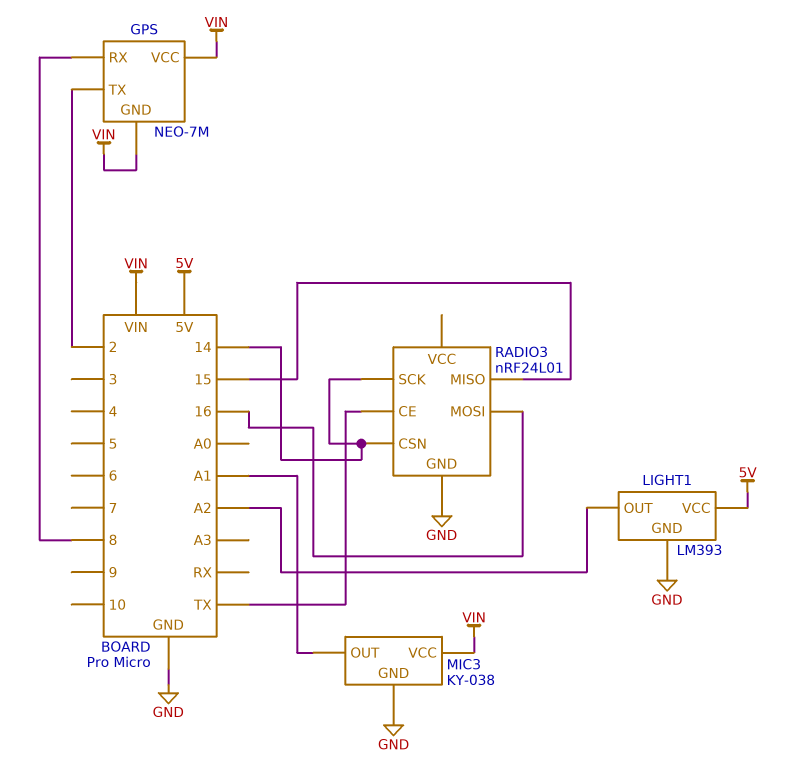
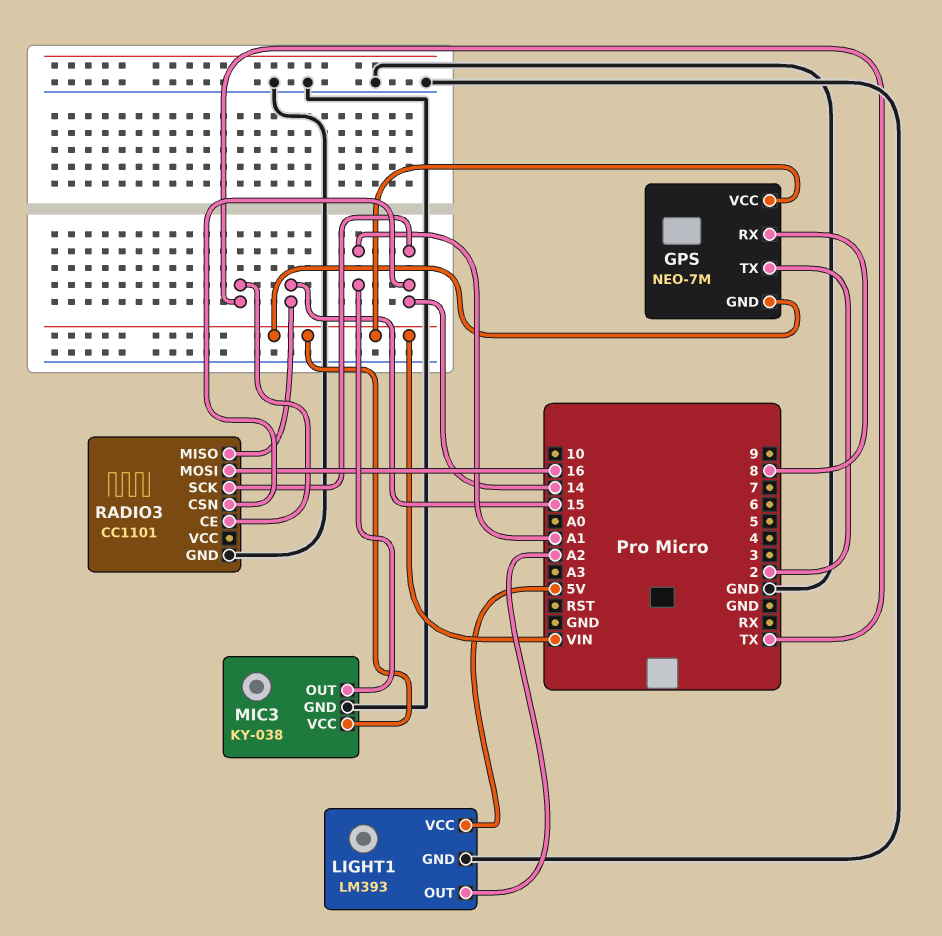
RADIO3: nRF24L01 -> CC1101

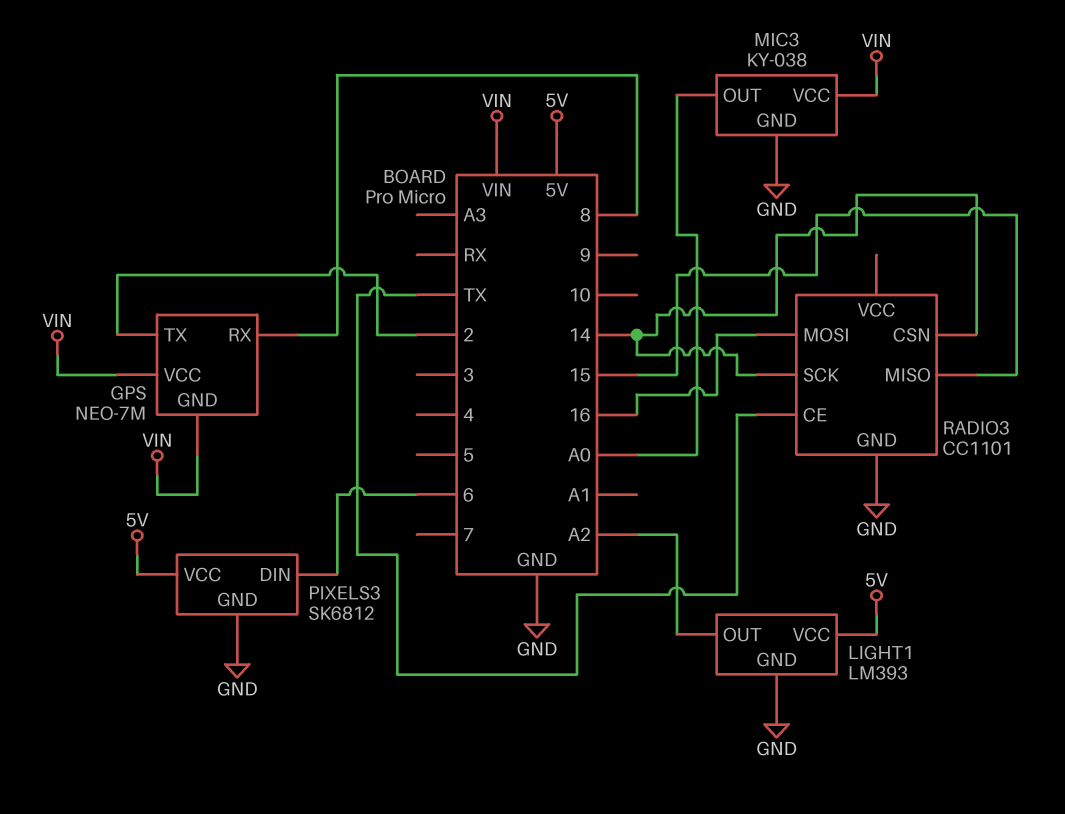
MIC3 pin OUT: A1 -> A0
PIXELS3: none -> SK6812
PIXELS3 pin DIN: none -> 6
PIXELS3 pin GND: none -> GND
PIXELS3 pin VCC: none -> 5V

